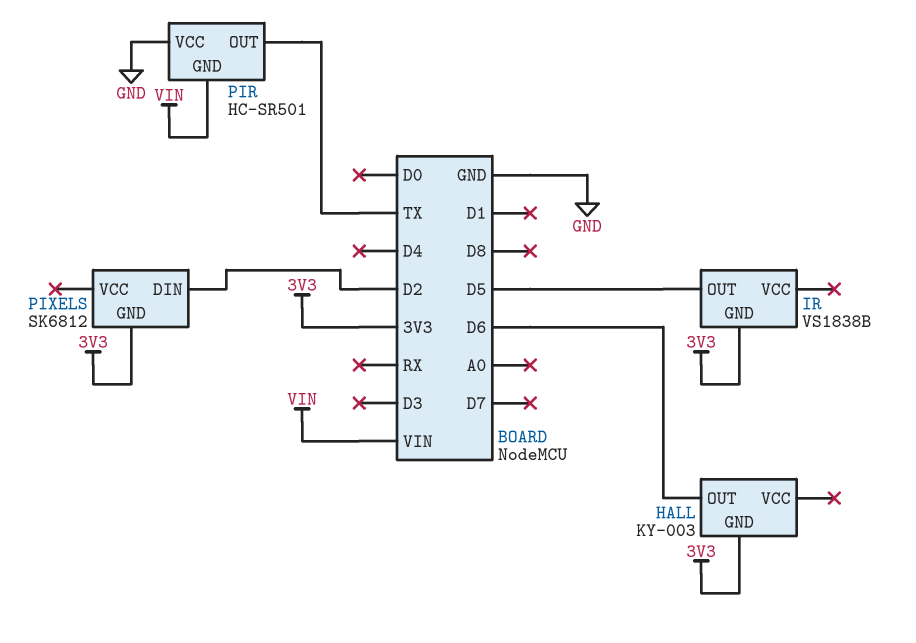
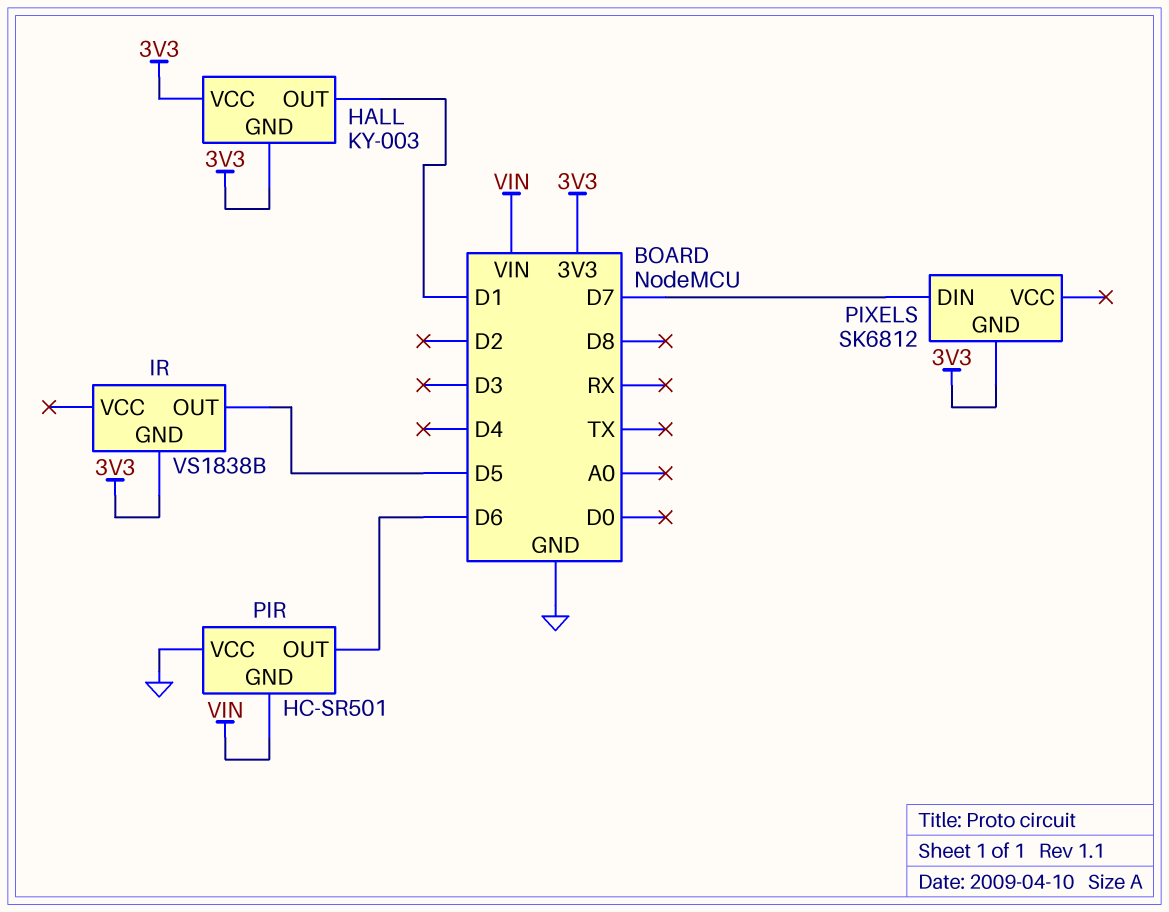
HALL pin OUT: D6 -> D1
HALL pin VCC: none -> 3V3
PIR pin OUT: TX -> D6
PIXELS pin DIN: D2 -> D7

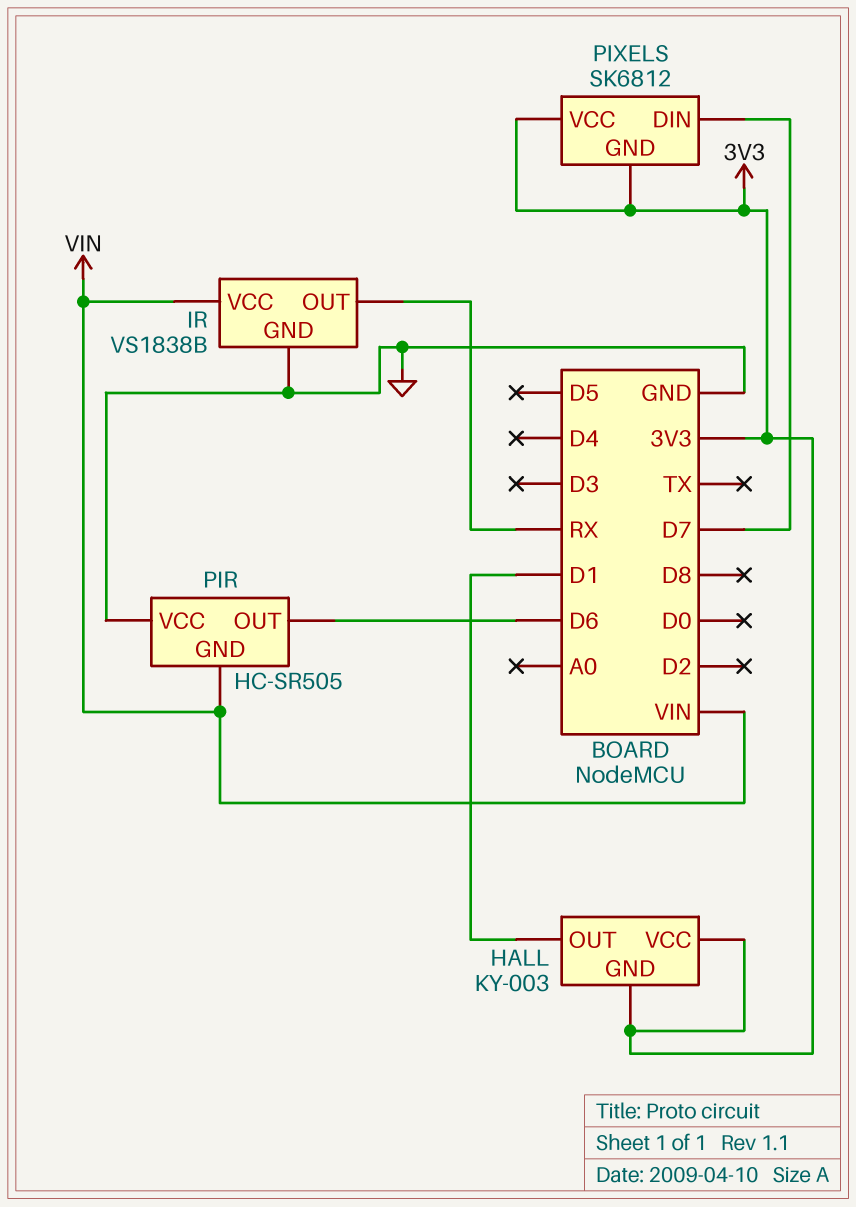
IR pin GND: 3V3 -> GND
IR pin OUT: D5 -> RX
IR pin VCC: none -> VIN
PIR: HC-SR501 -> HC-SR505
PIXELS pin VCC: none -> 3V3

